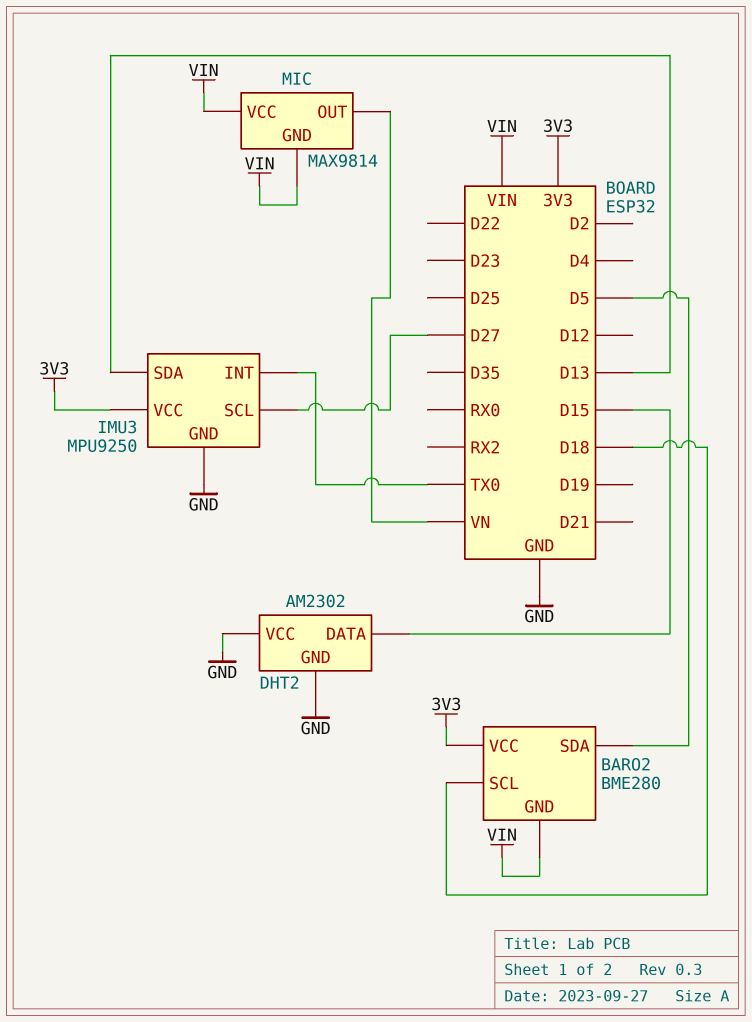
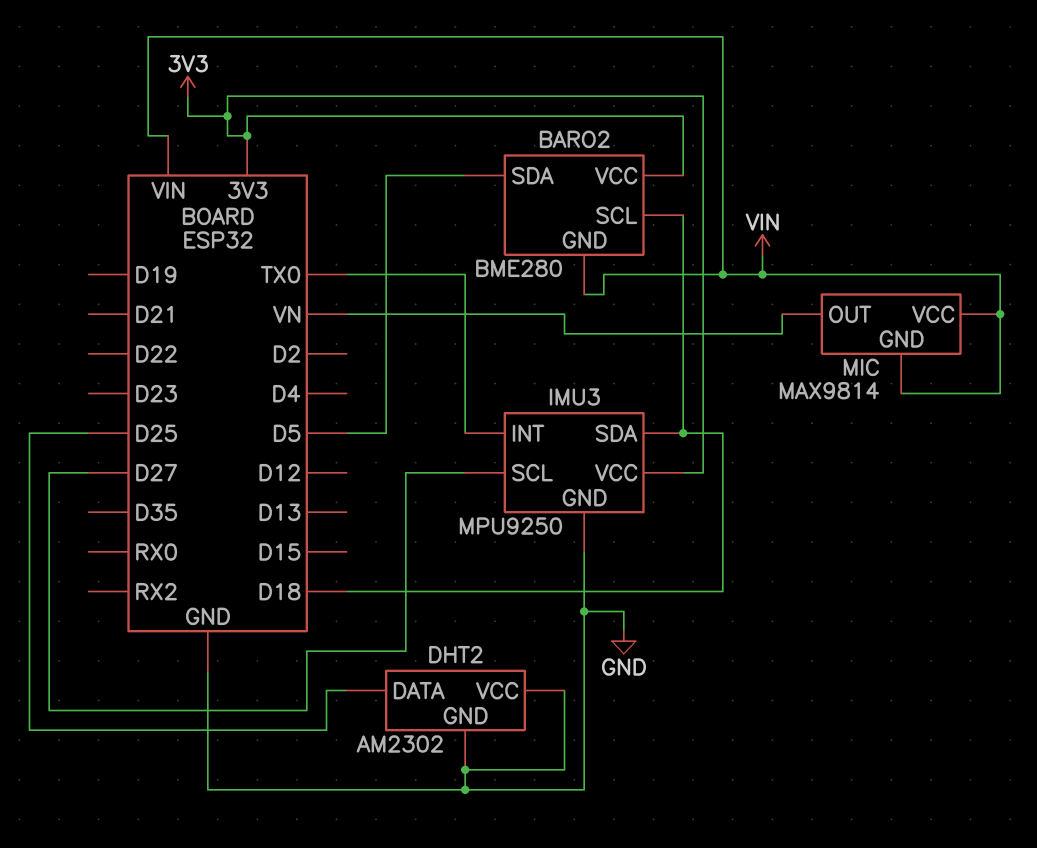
DHT2 pin DATA: D15 -> D25
IMU3 pin SDA: D13 -> D18

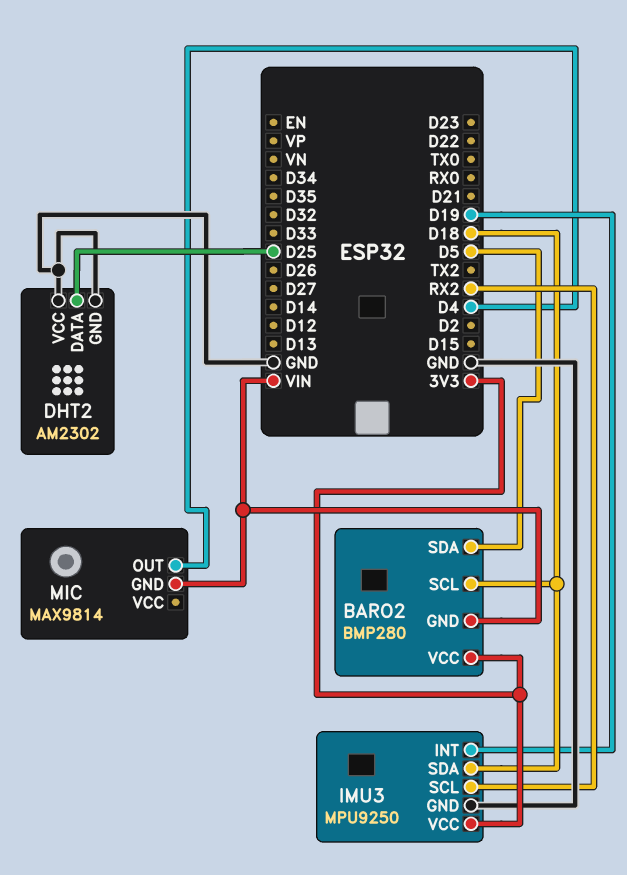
BARO2: BME280 -> BMP280
IMU3 pin INT: TX0 -> D19
IMU3 pin SCL: D27 -> RX2
MIC pin OUT: VN -> D4
MIC pin VCC: VIN -> none

